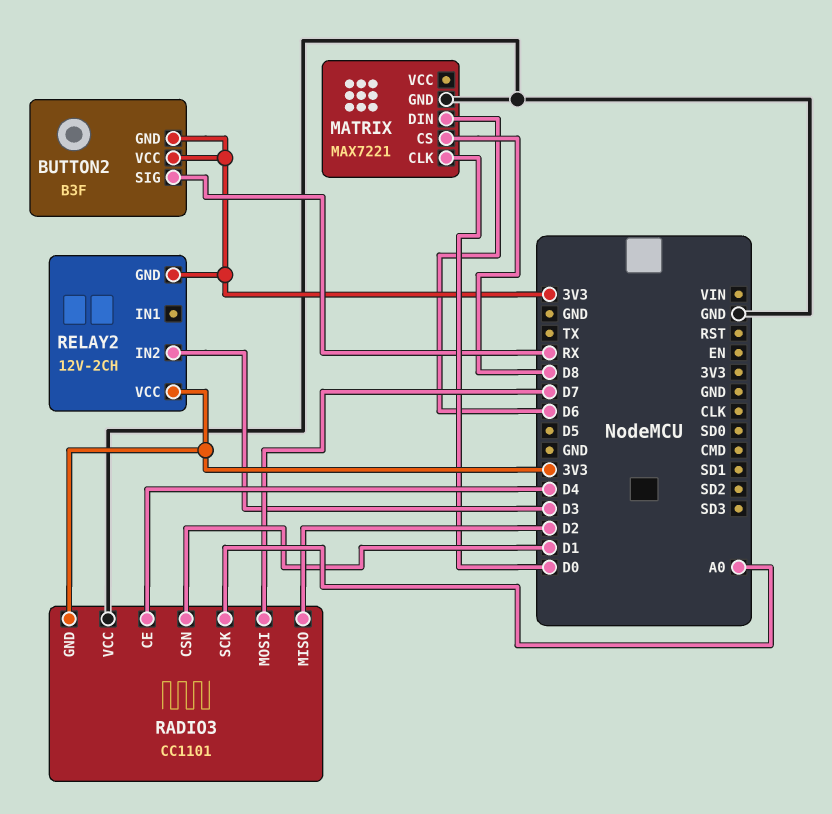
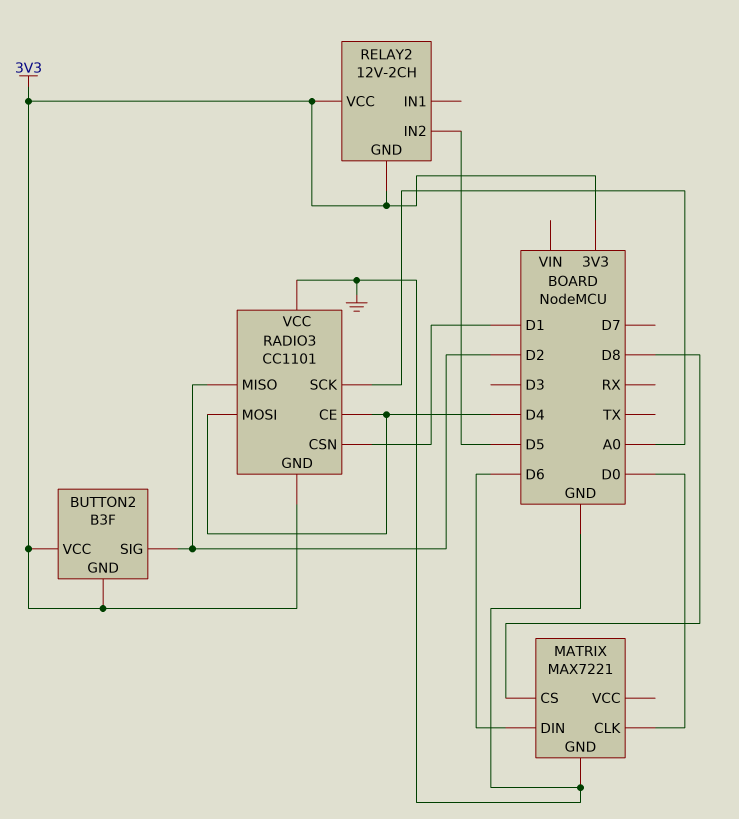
BUTTON2 pin SIG: RX -> D2
RADIO3 pin MOSI: D7 -> D4
RELAY2 pin IN2: D3 -> D5

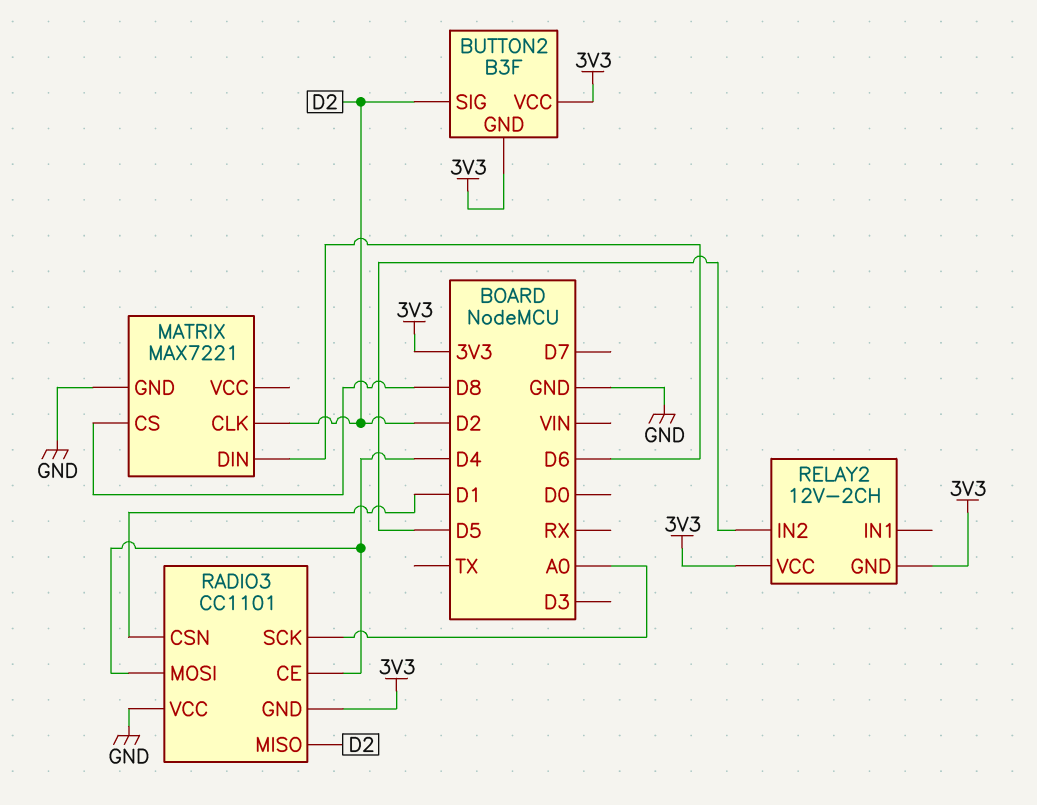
MATRIX pin CLK: D0 -> D2

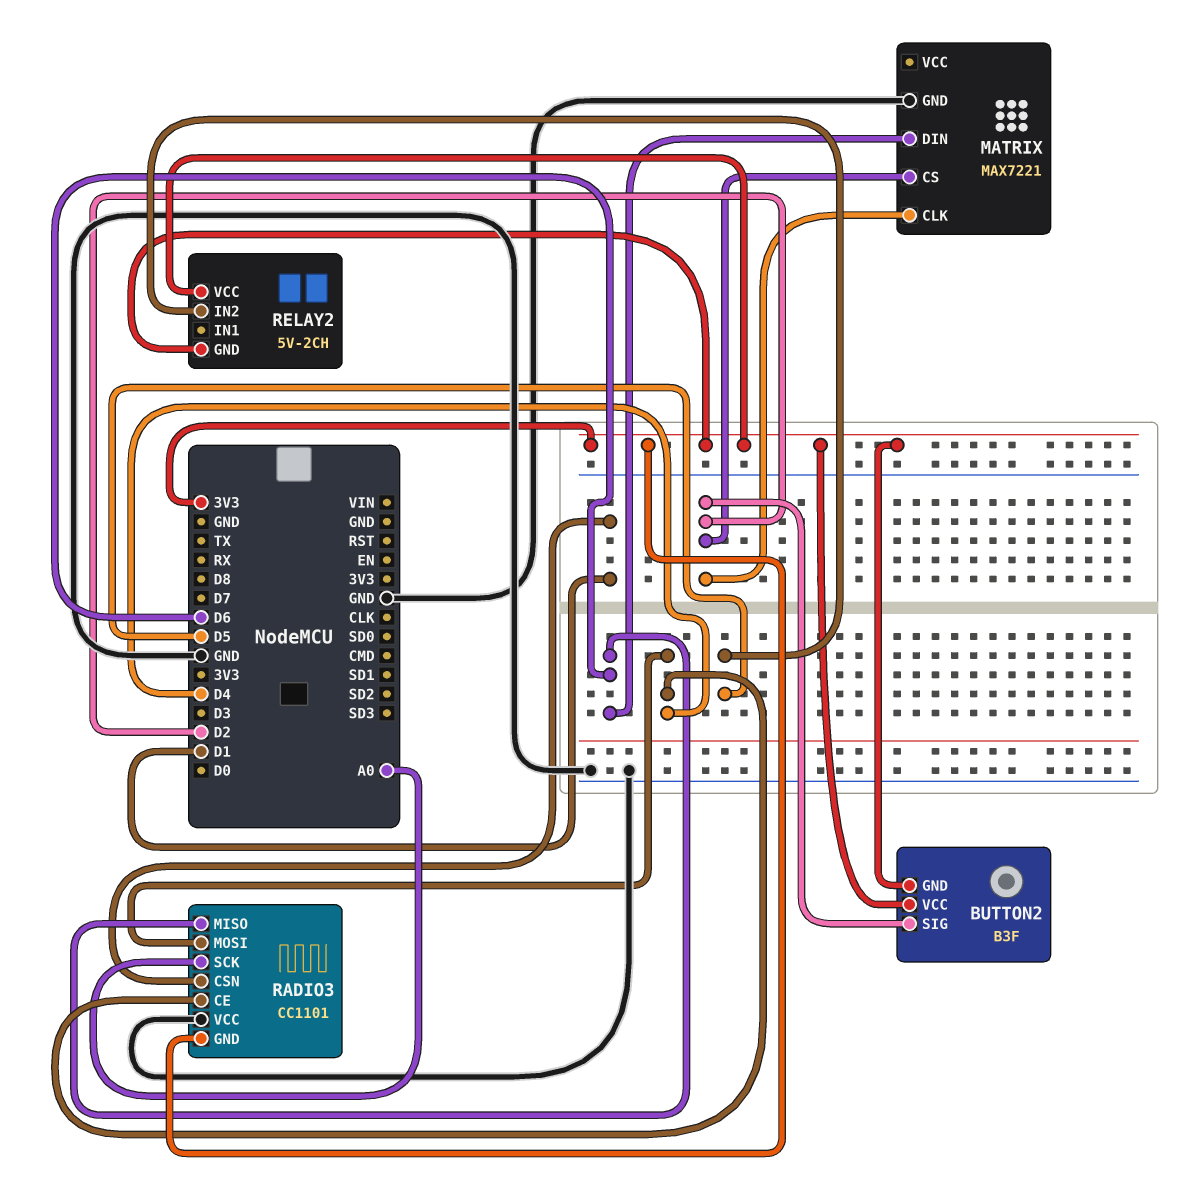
MATRIX pin CS: D8 -> D2
RADIO3 pin MISO: D2 -> D6
RELAY2: 12V-2CH -> 5V-2CH

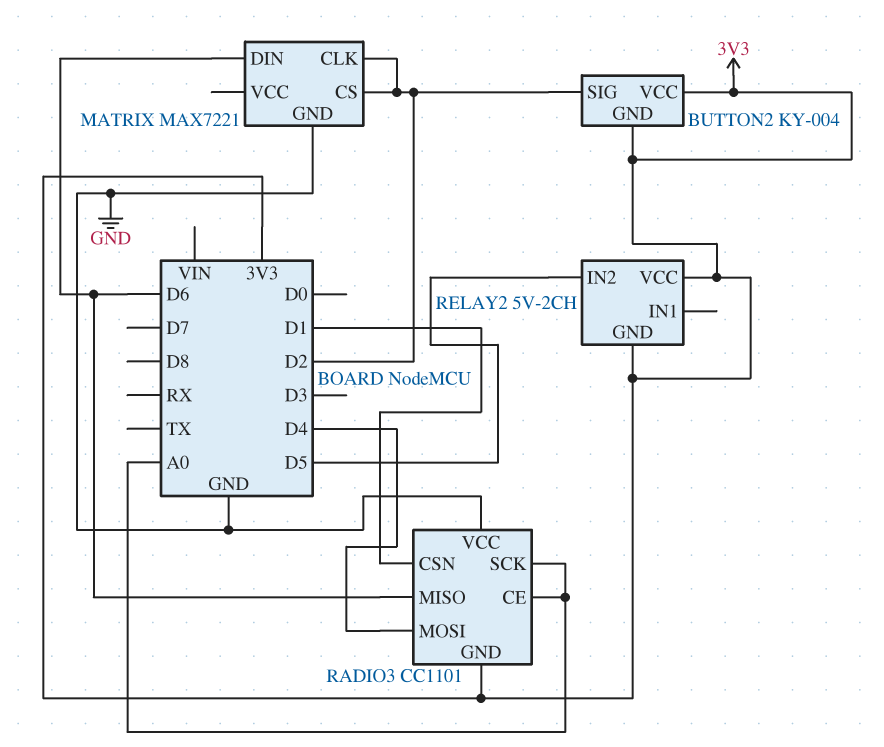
BUTTON2: B3F -> KY-004
RADIO3 pin CE: D4 -> A0

